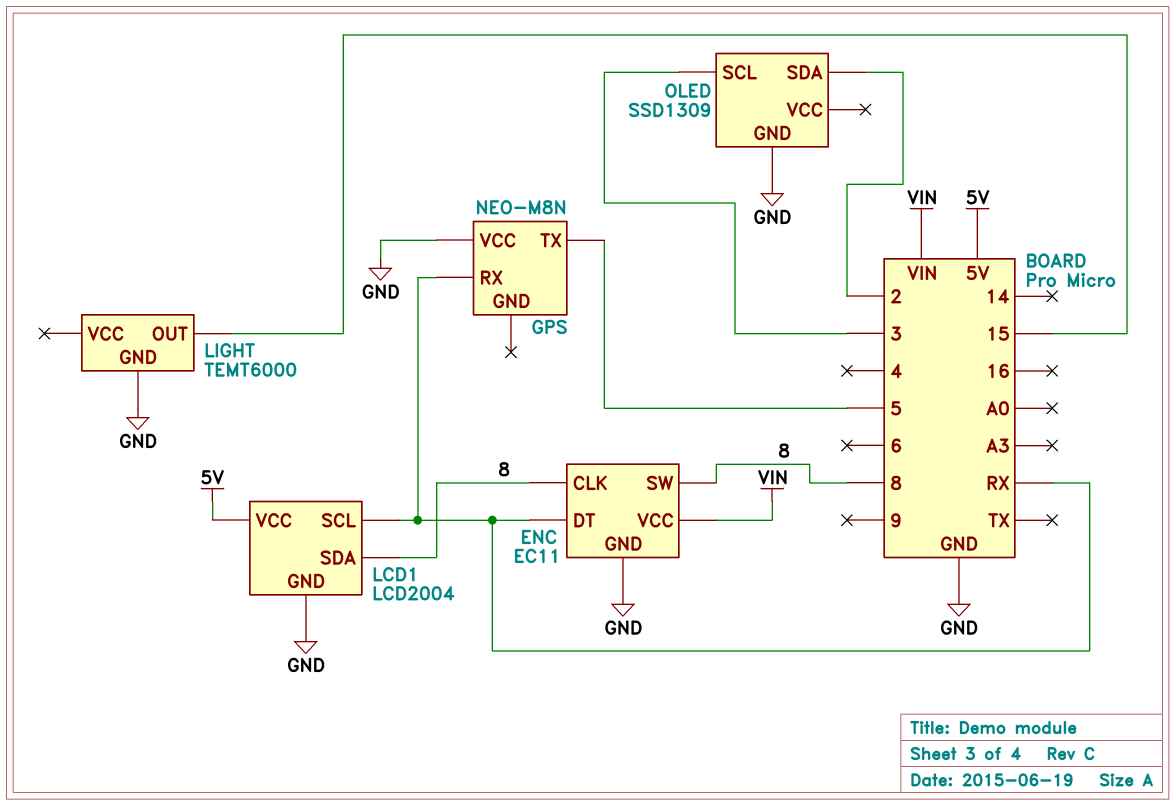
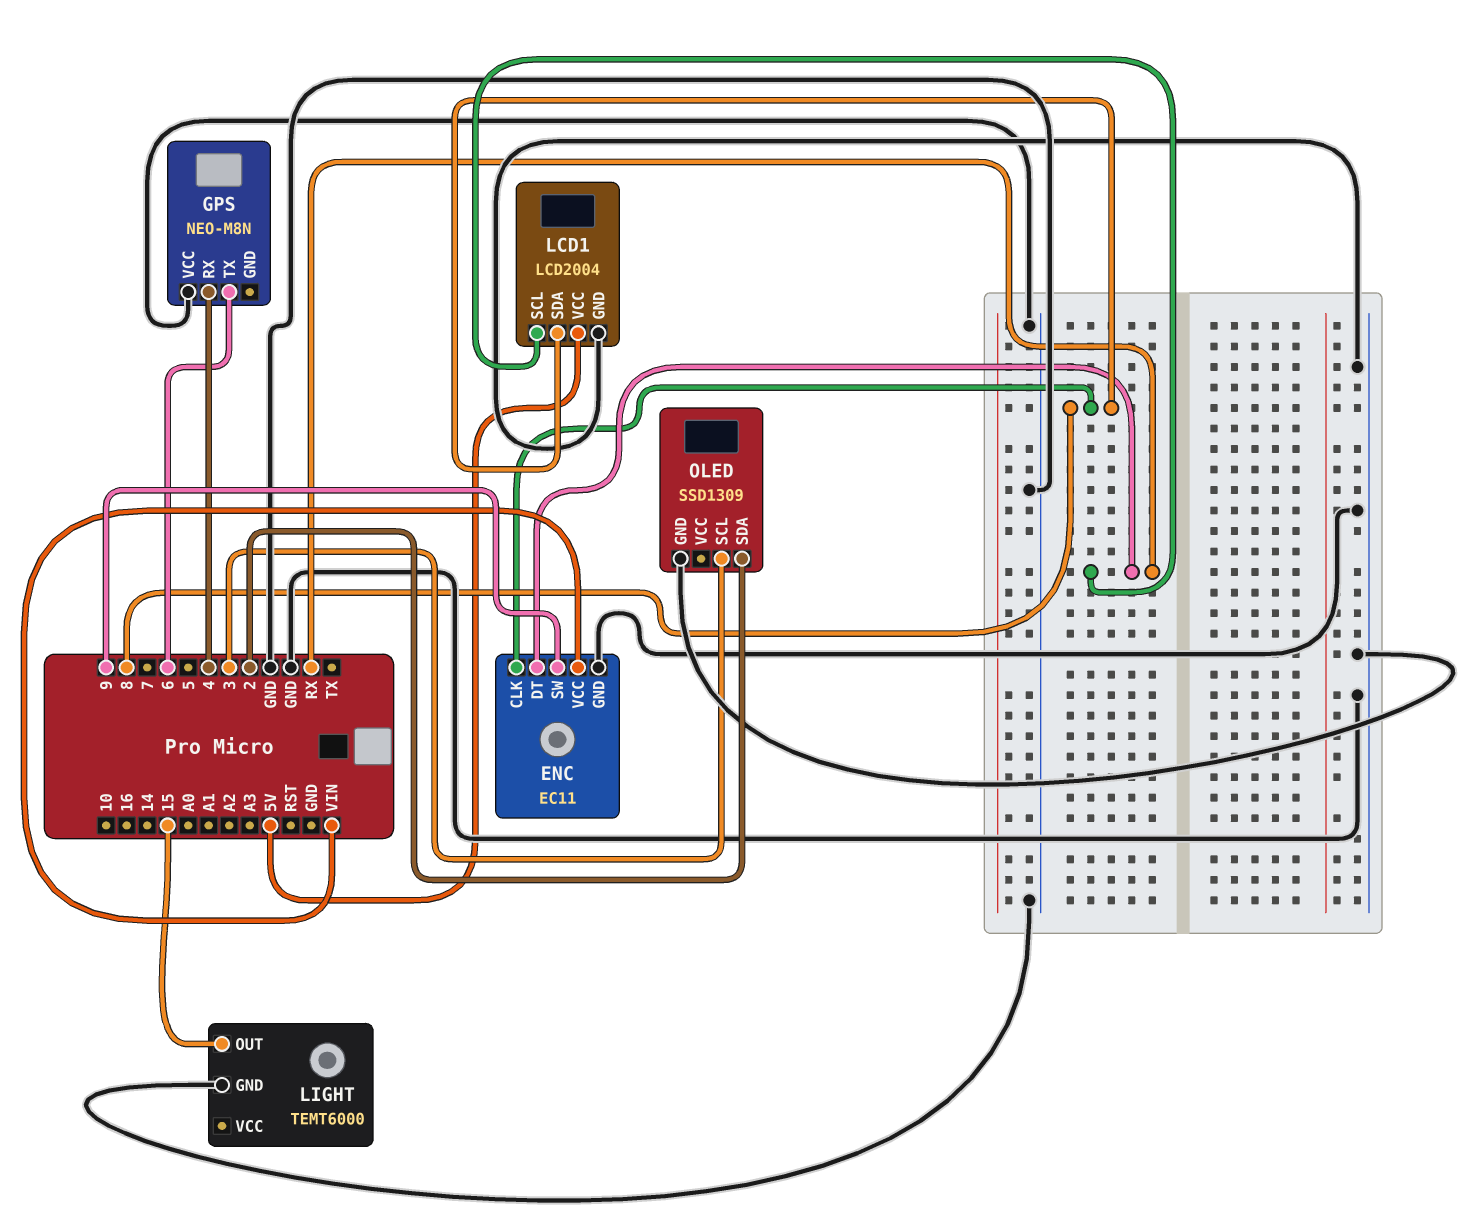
ENC pin SW: 8 -> 9
GPS pin RX: RX -> 4
GPS pin TX: 5 -> 6

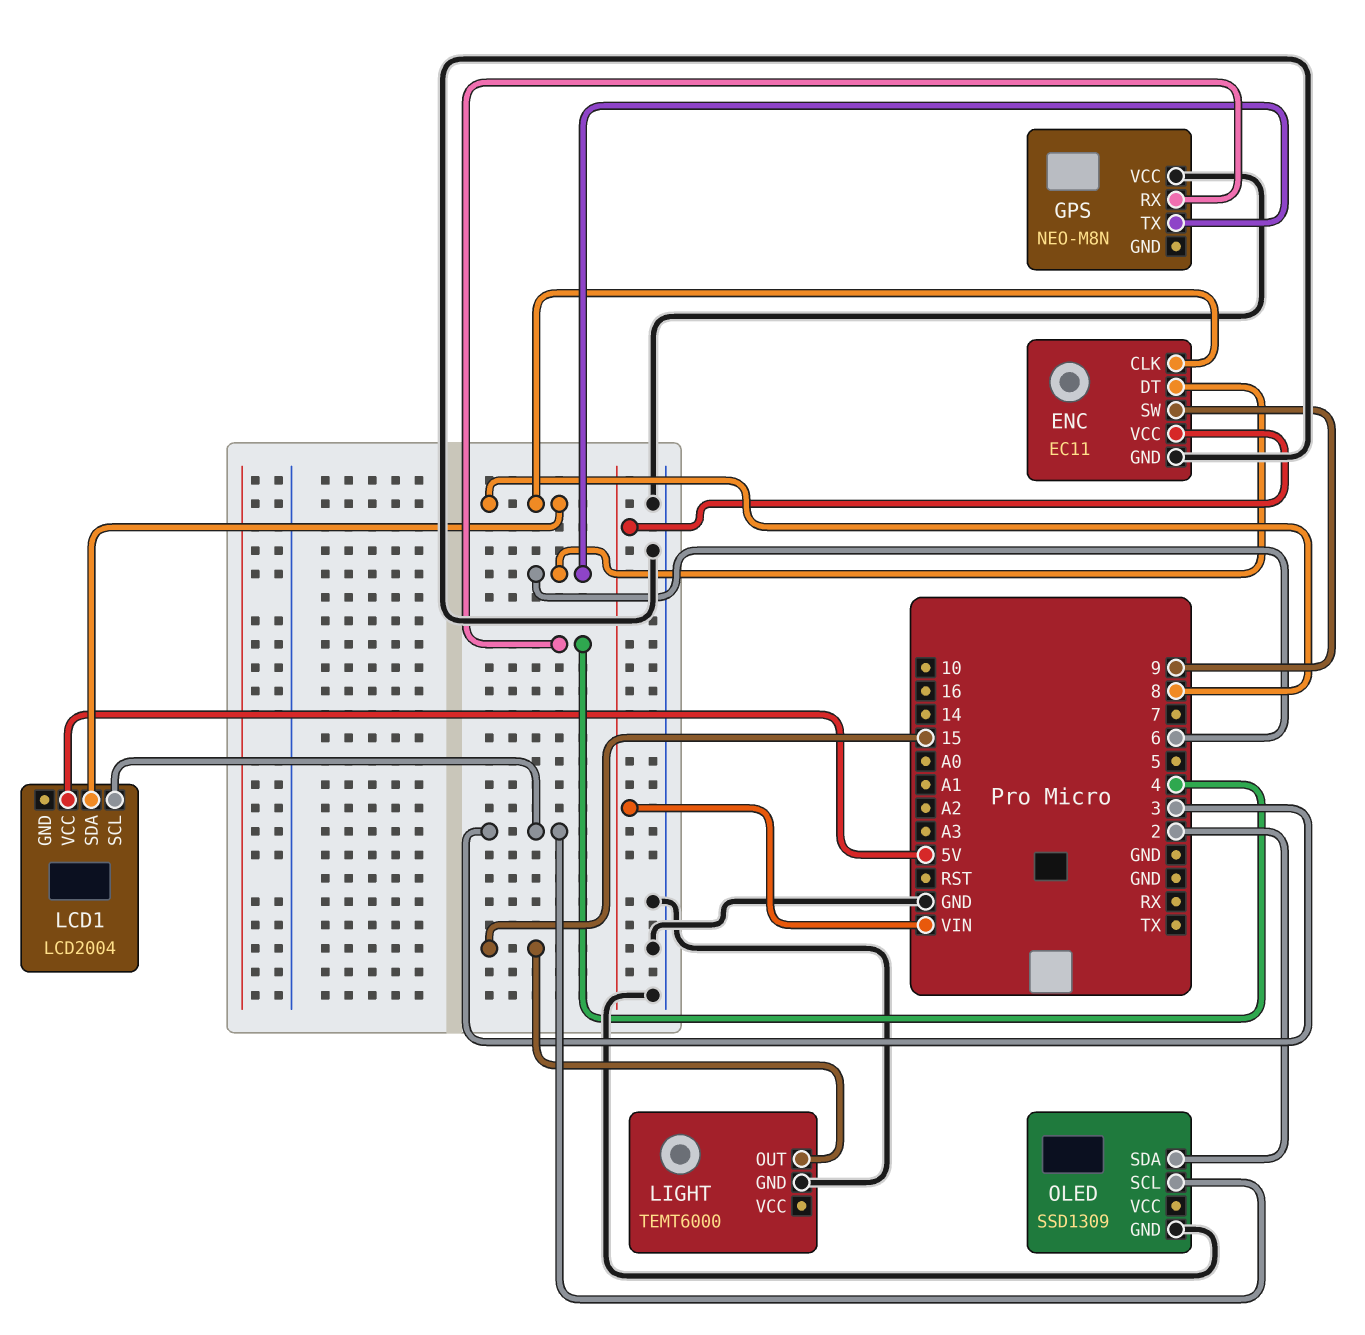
ENC pin DT: RX -> 6
LCD1 pin GND: GND -> none
LCD1 pin SCL: RX -> 3

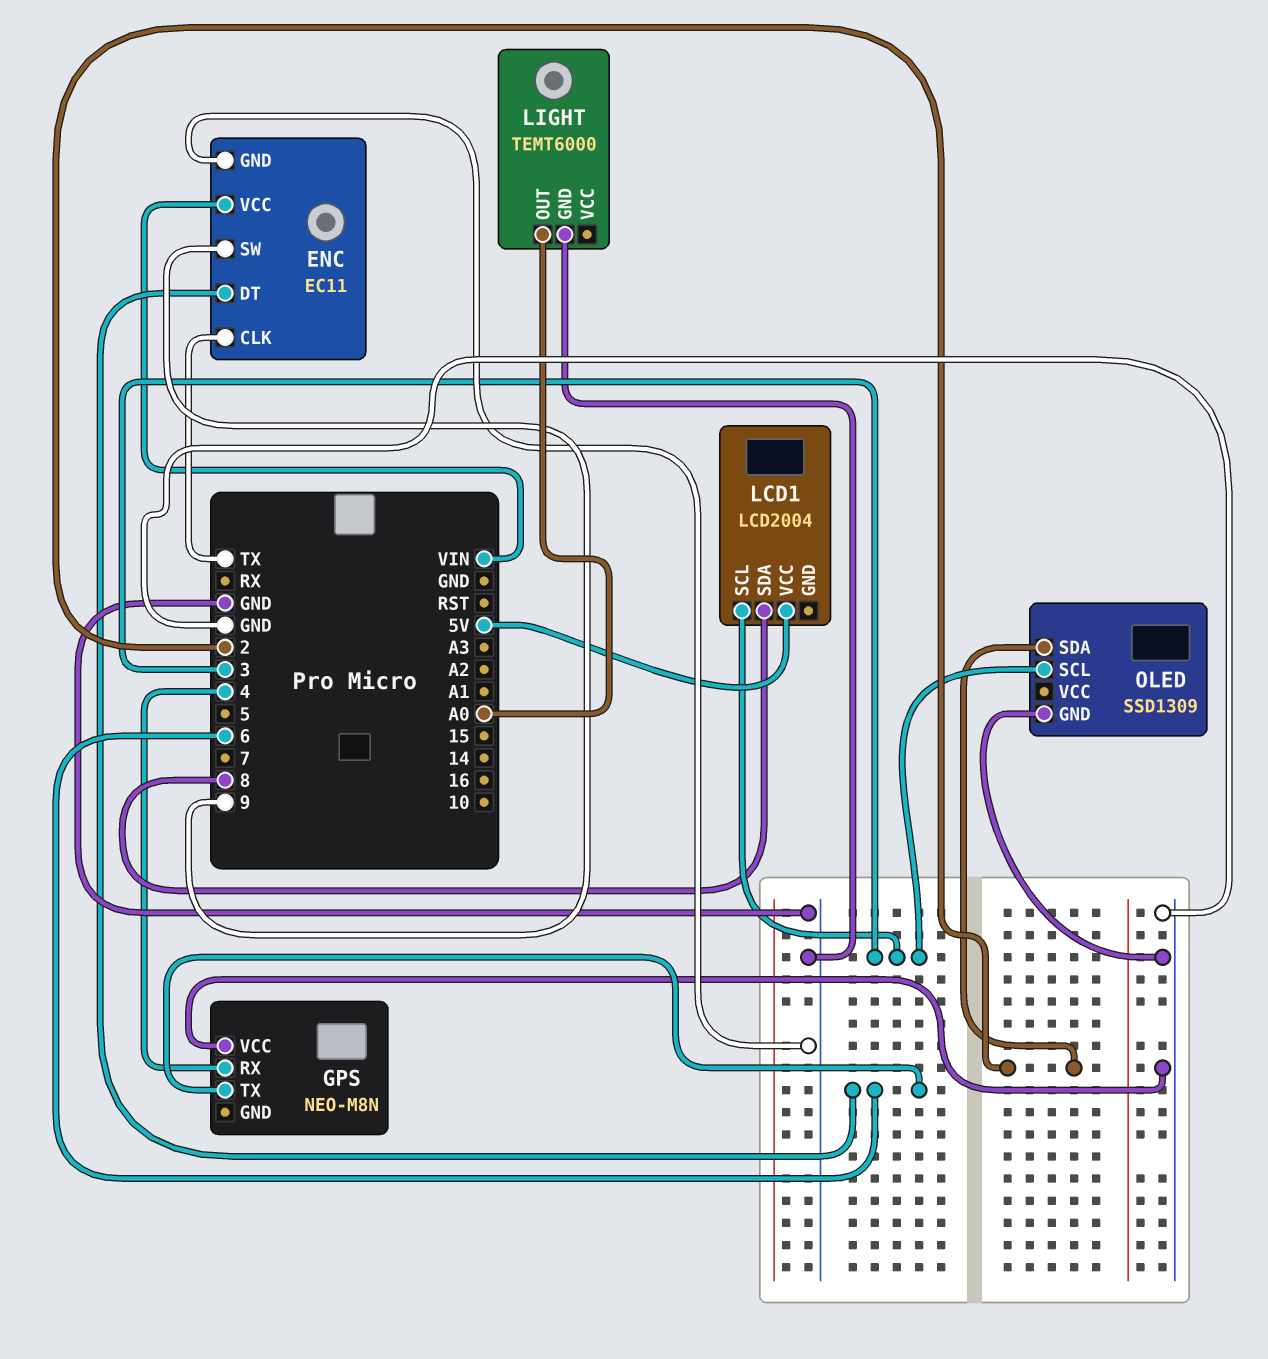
ENC pin CLK: 8 -> TX
LIGHT pin OUT: 15 -> A0

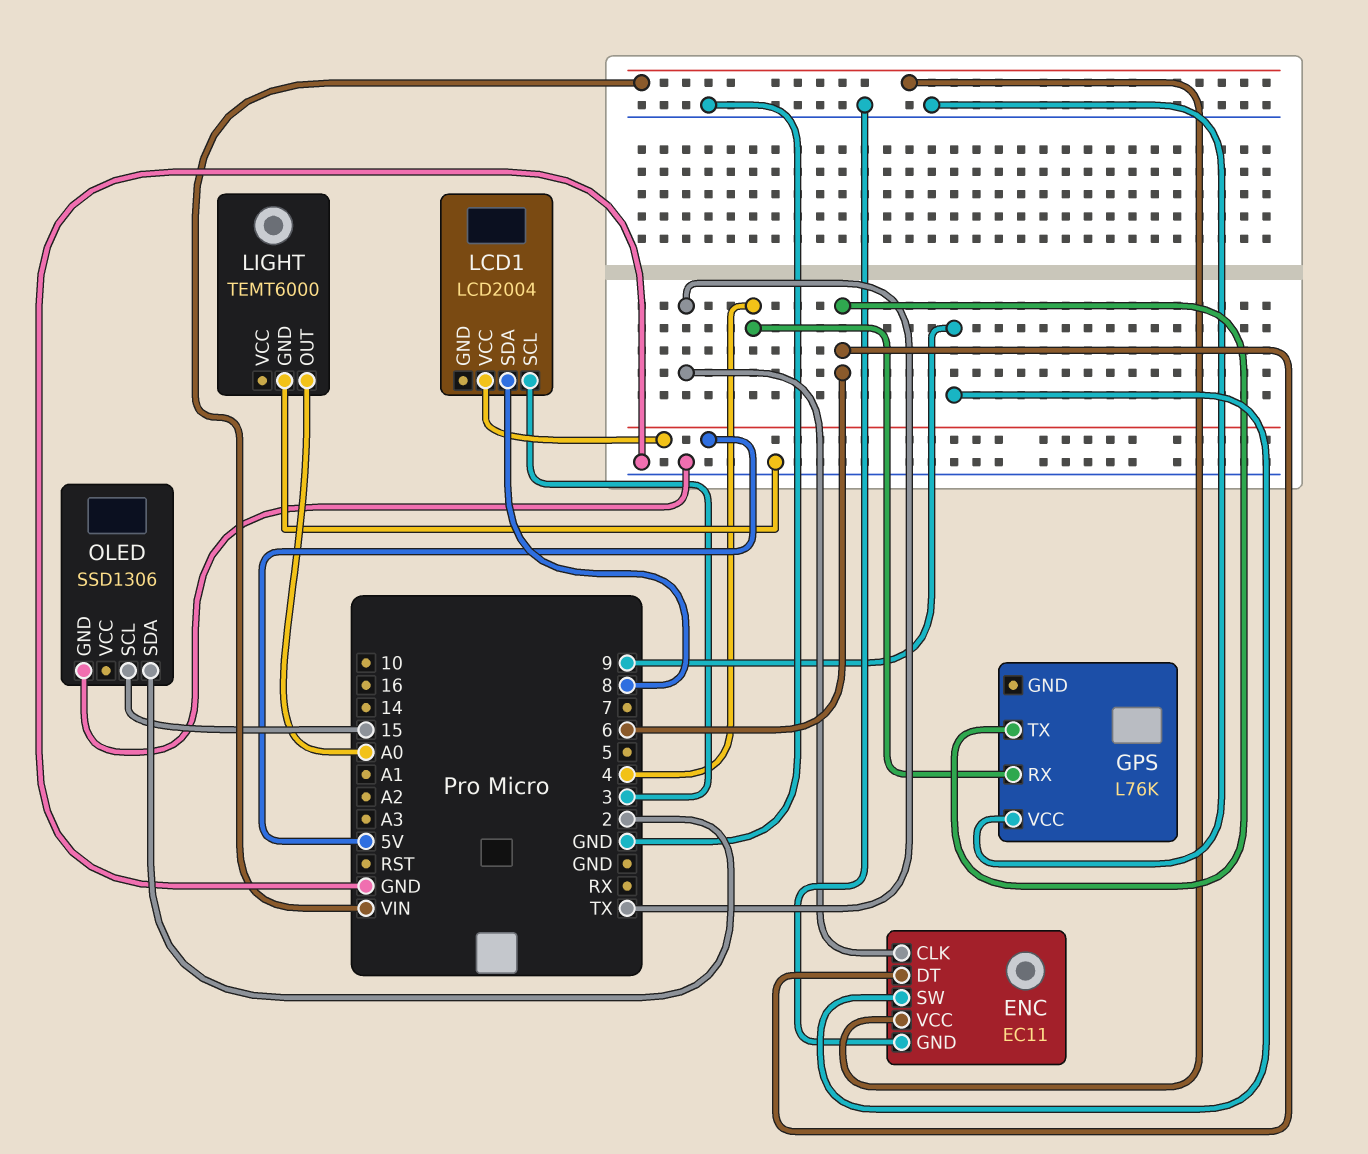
GPS: NEO-M8N -> L76K
OLED: SSD1309 -> SSD1306
OLED pin SCL: 3 -> 15

